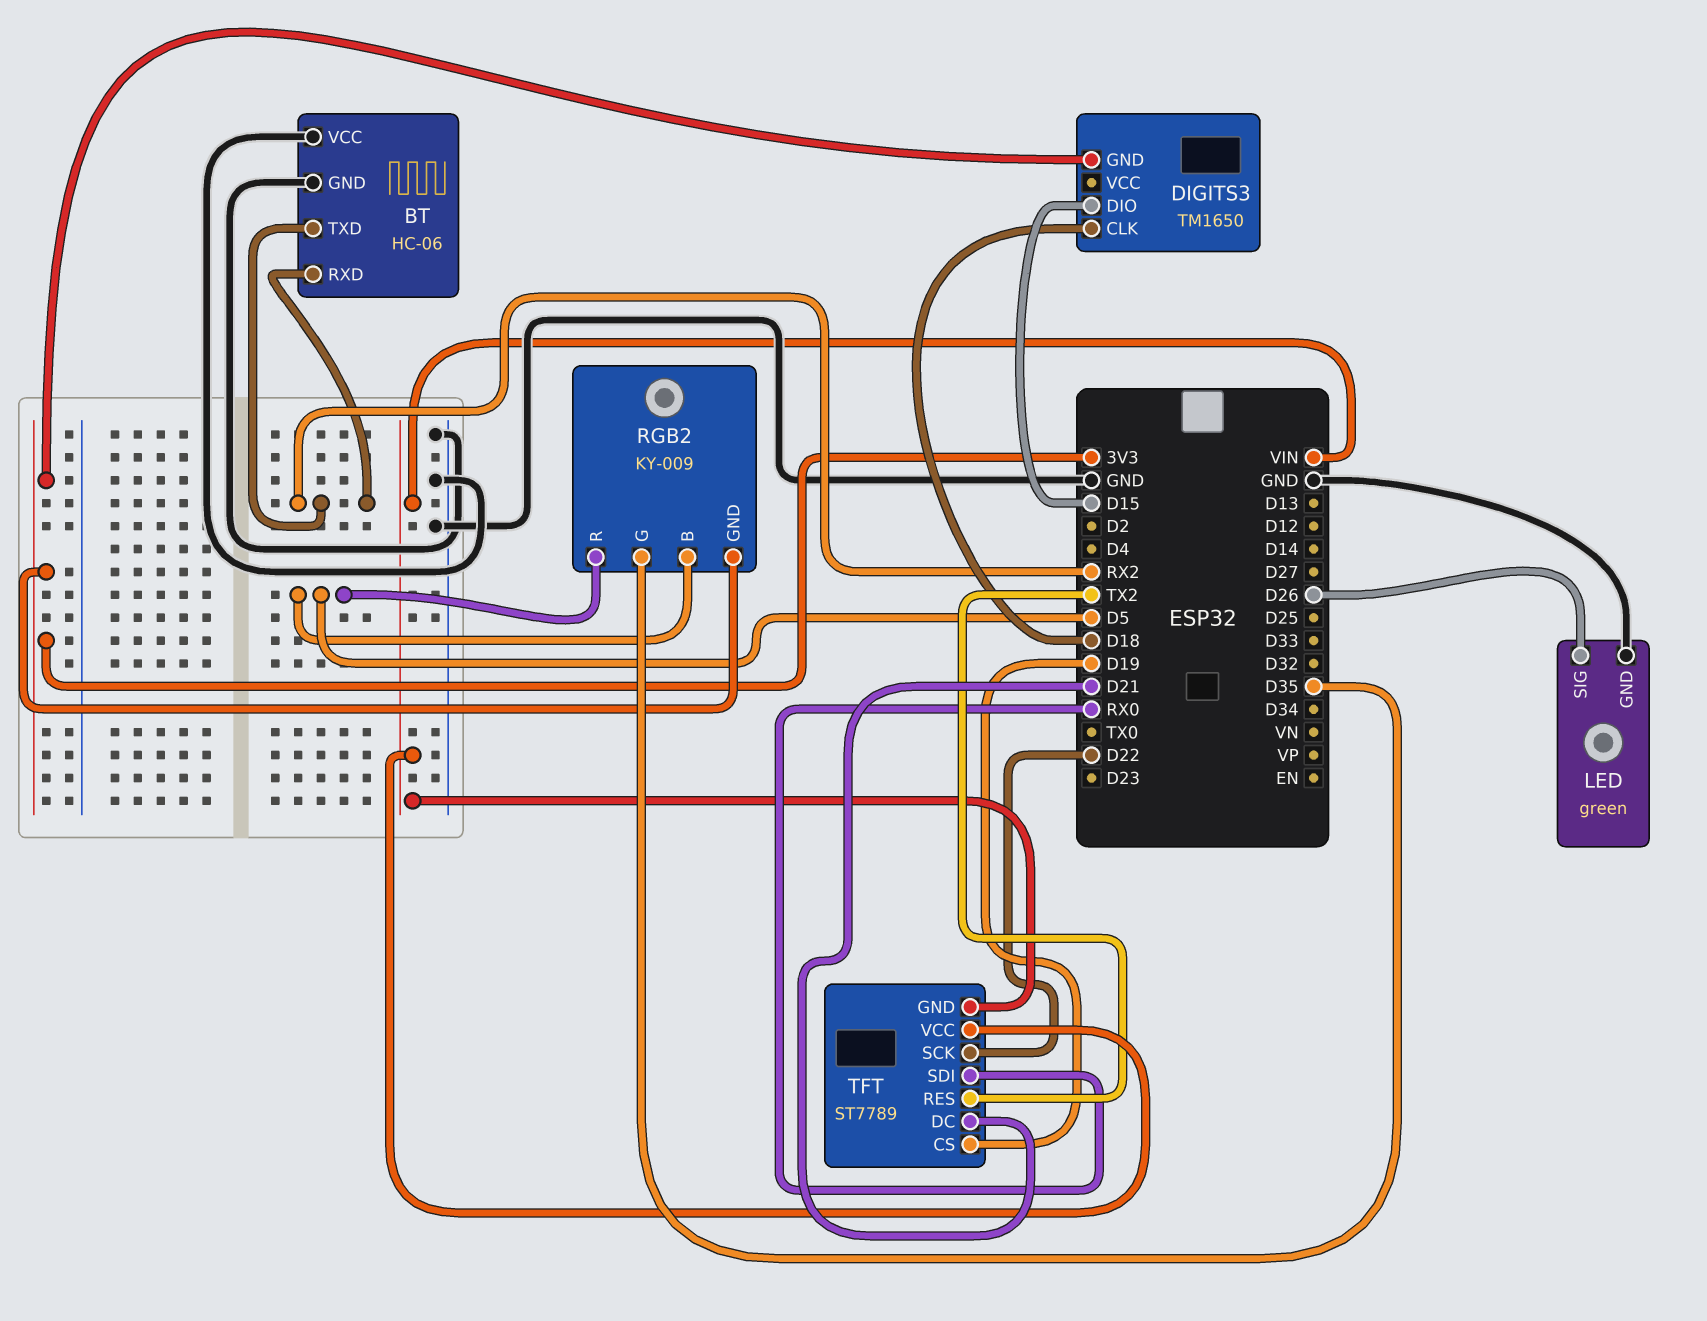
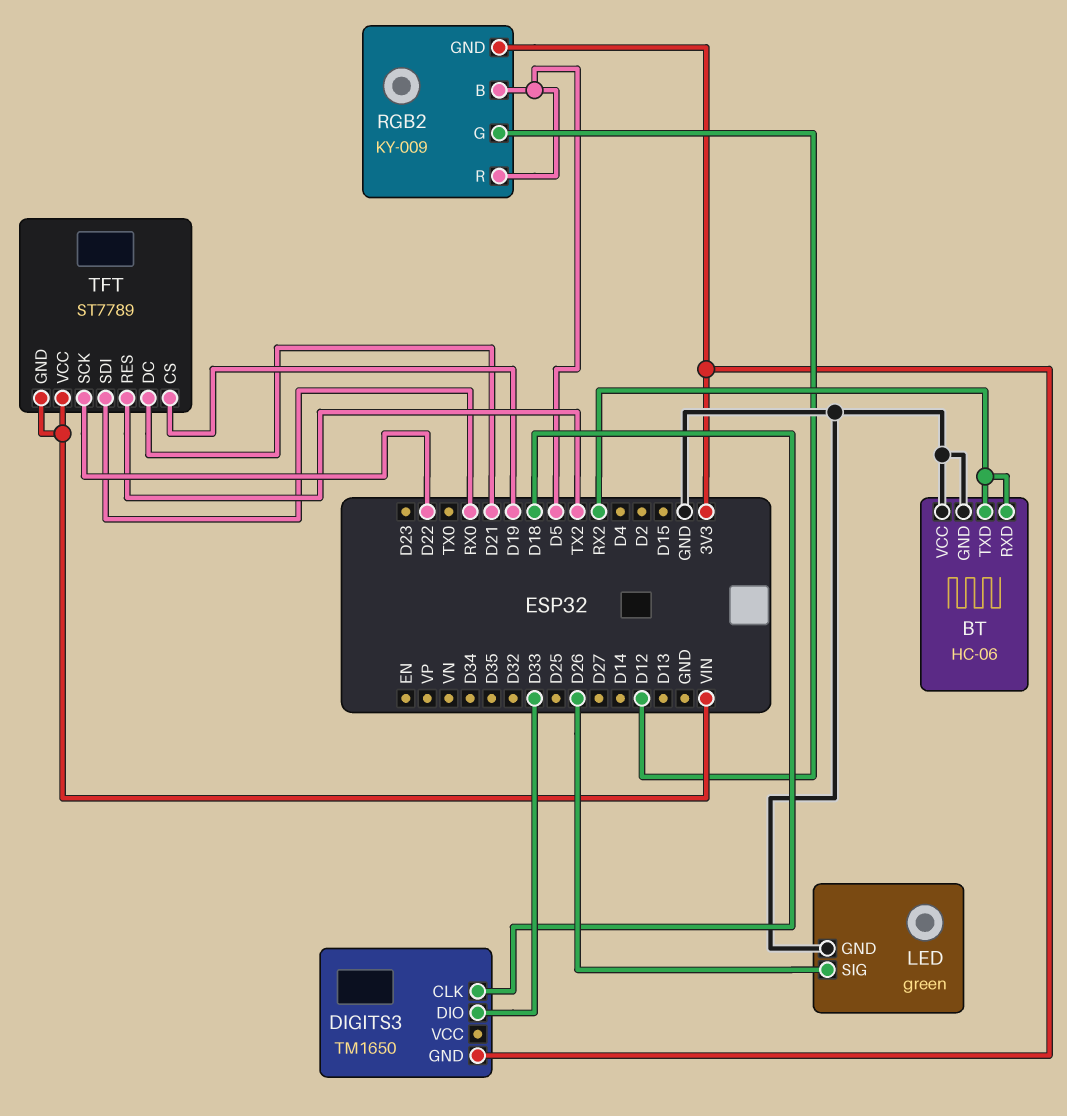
DIGITS3 pin DIO: D15 -> D33
RGB2 pin G: D35 -> D12

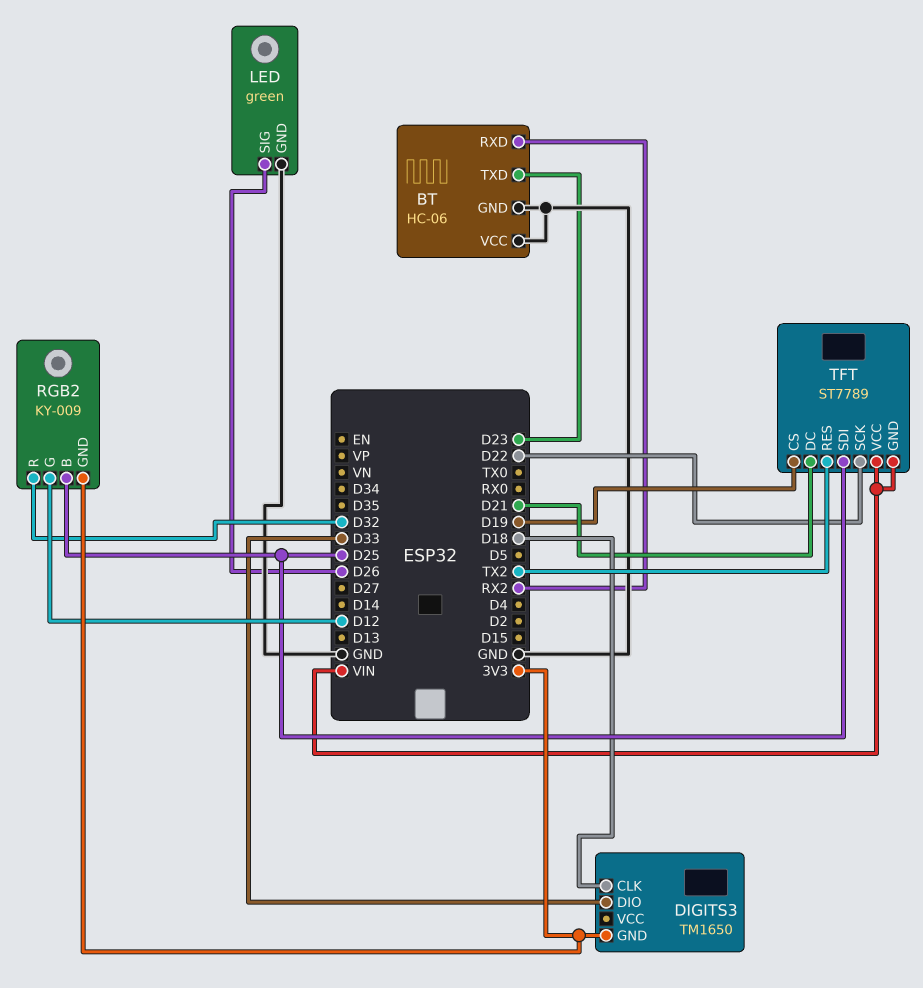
BT pin TXD: RX2 -> D23
RGB2 pin B: D5 -> D25
RGB2 pin R: D5 -> D32
TFT pin SDI: RX0 -> D25

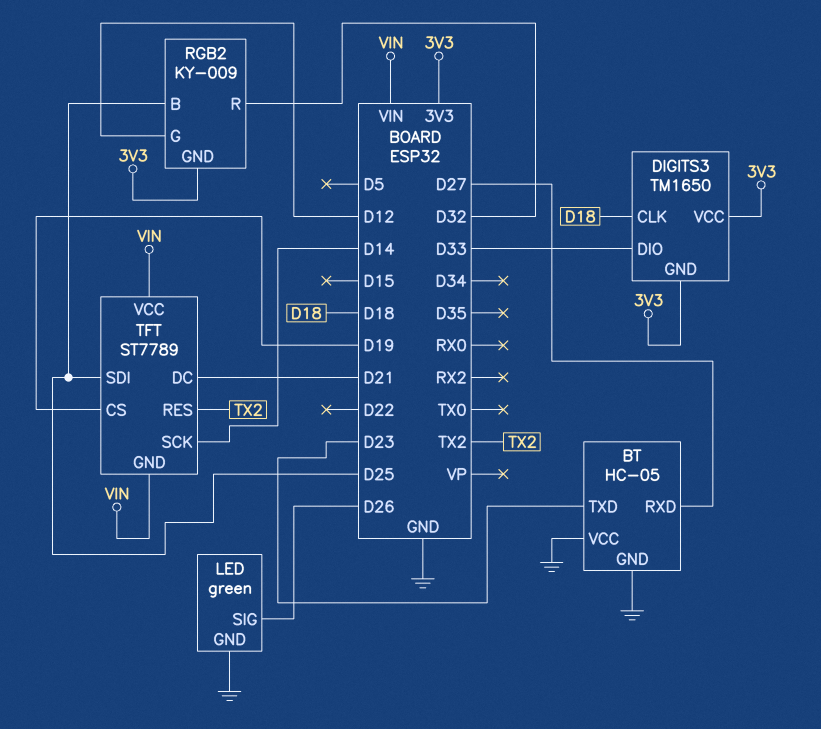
BT: HC-06 -> HC-05
BT pin RXD: RX2 -> D27
DIGITS3 pin VCC: none -> 3V3
TFT pin SCK: D22 -> D14

